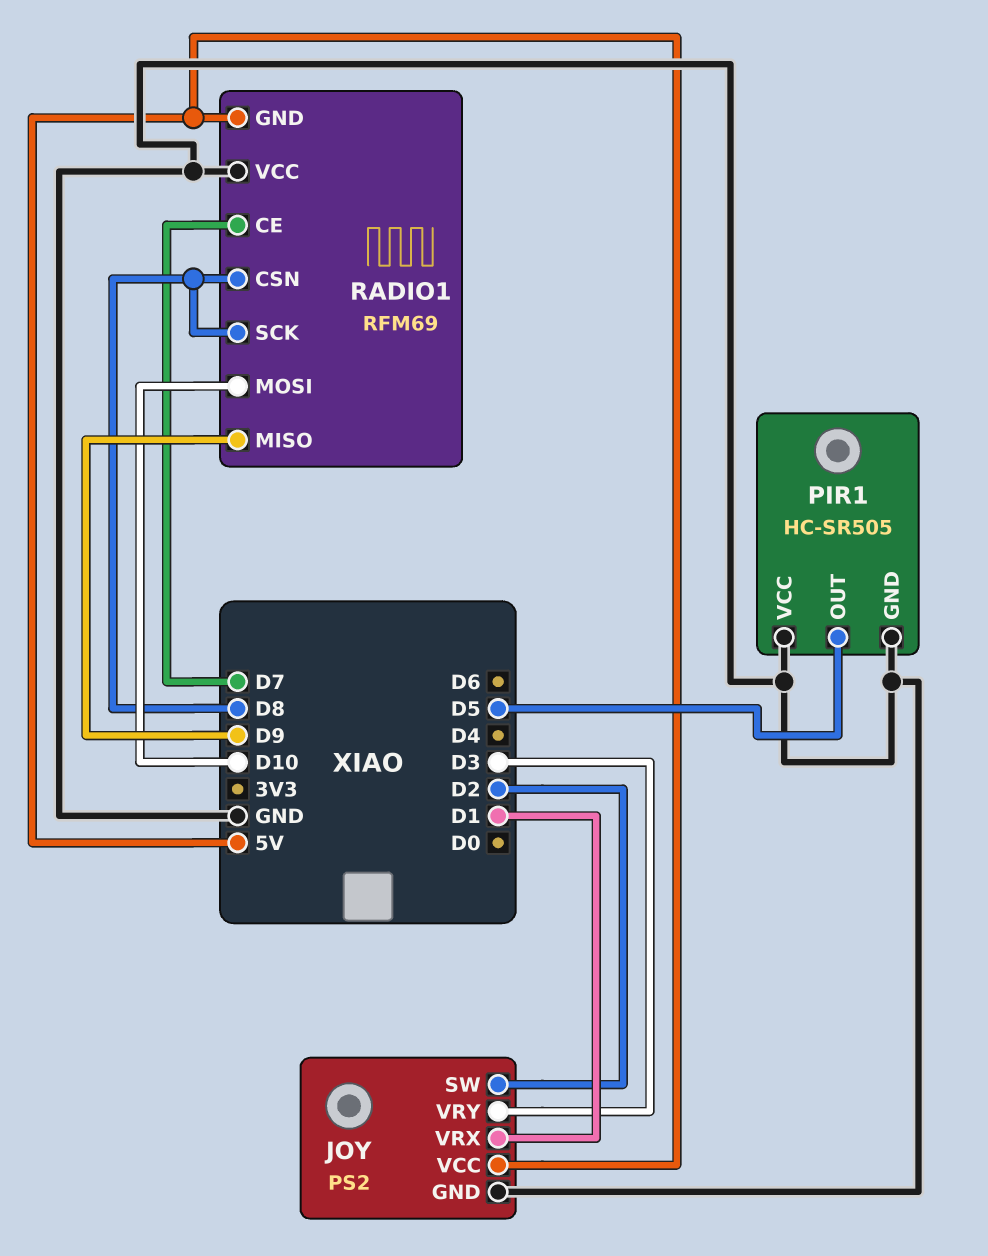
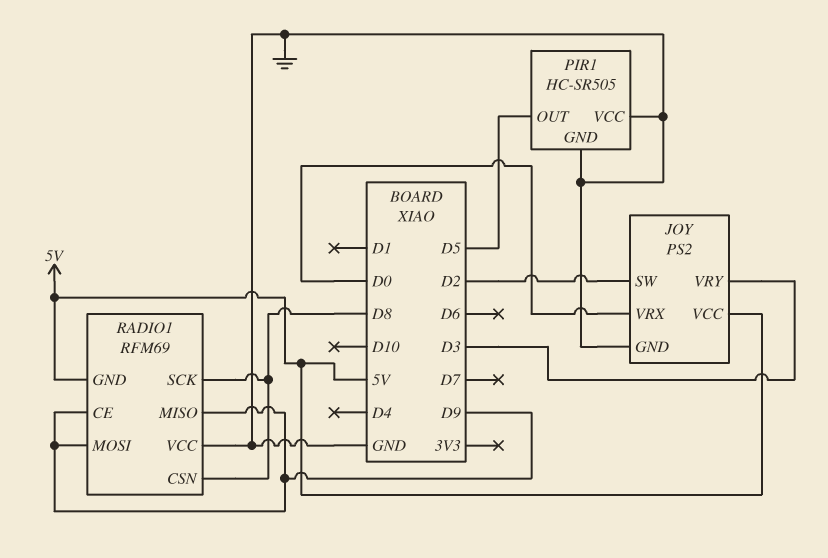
JOY pin VRX: D1 -> D0
RADIO1 pin CE: D7 -> D9
RADIO1 pin MOSI: D10 -> D9

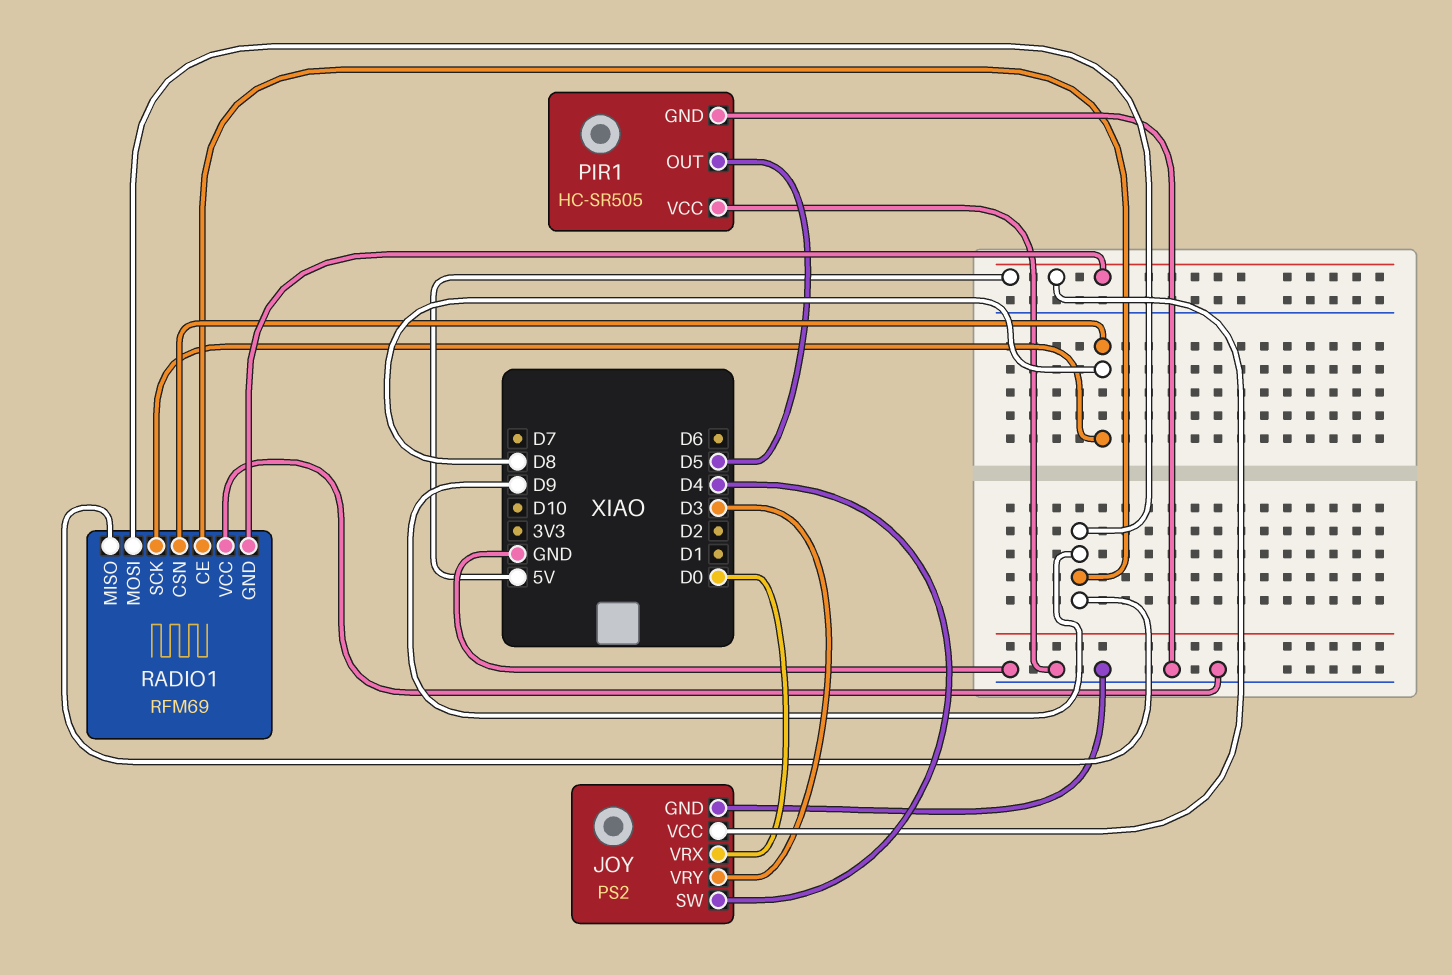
JOY pin SW: D2 -> D4

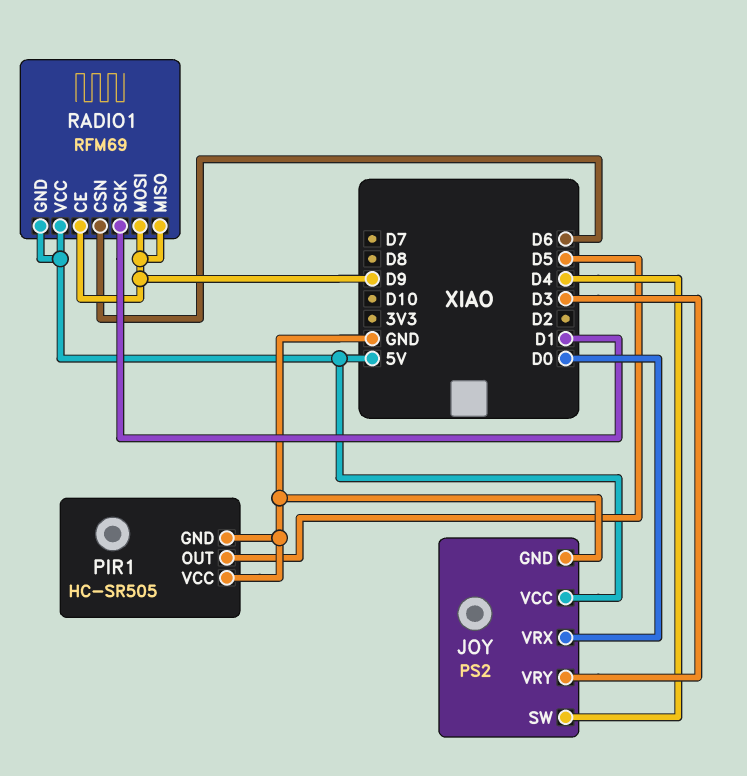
RADIO1 pin CSN: D8 -> D6
RADIO1 pin SCK: D8 -> D1
RADIO1 pin VCC: GND -> 5V

